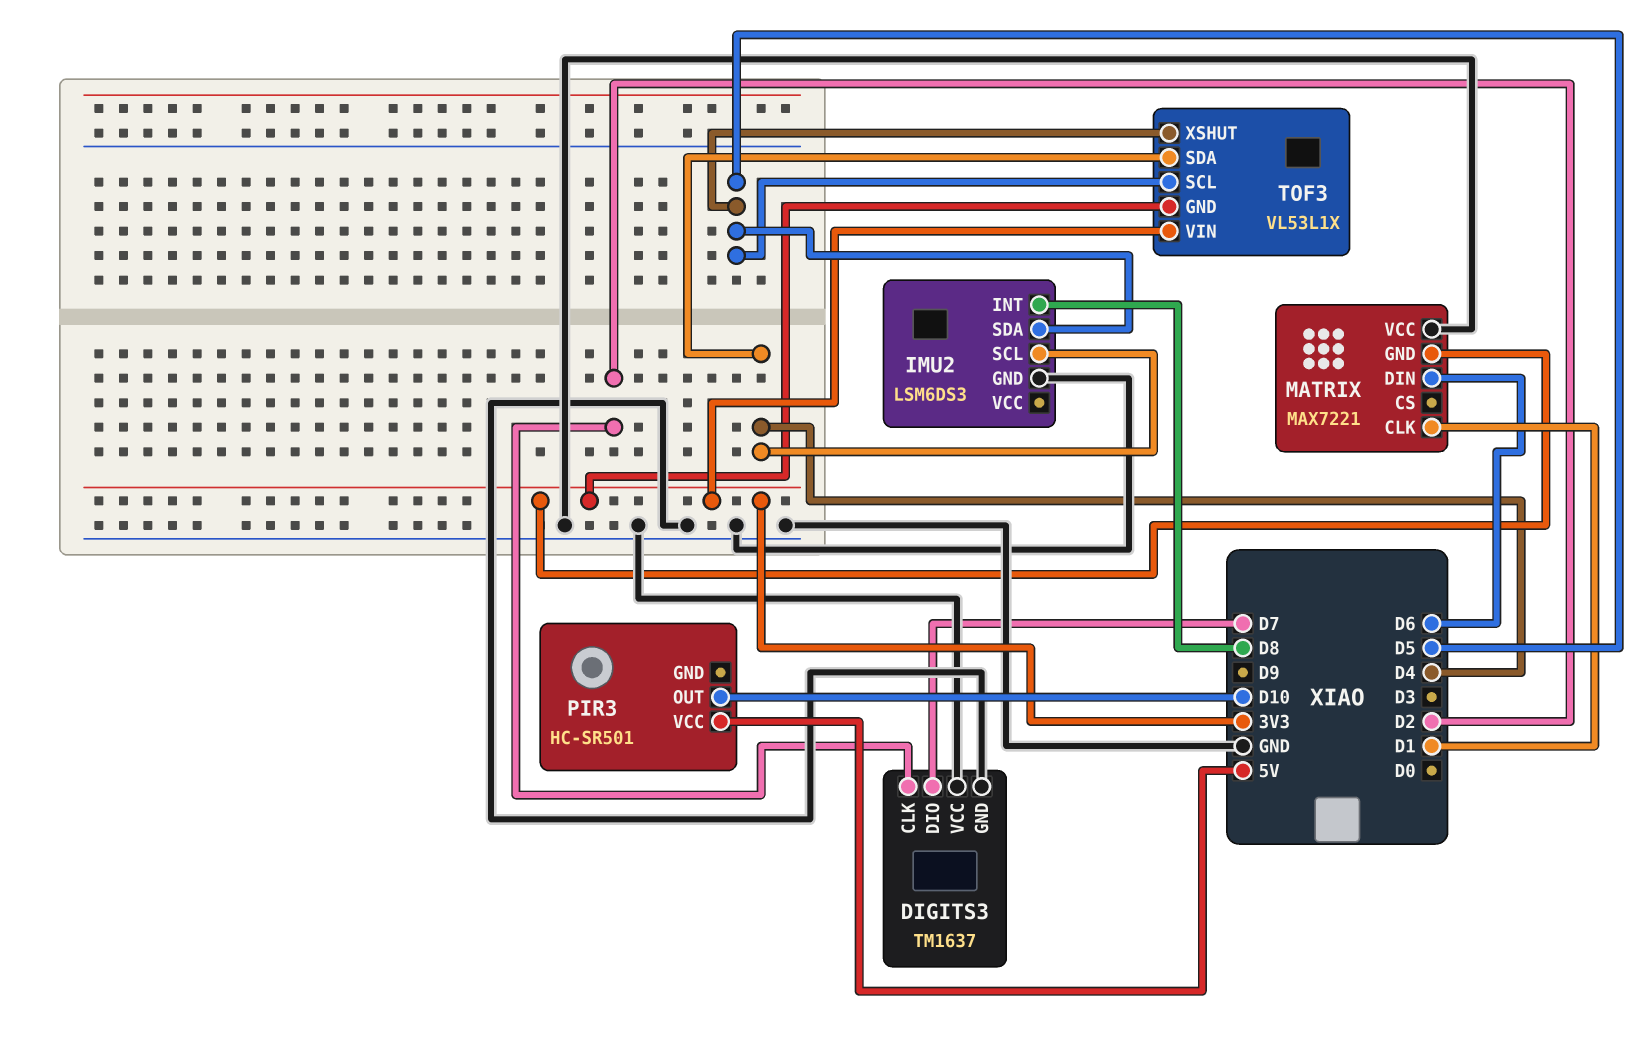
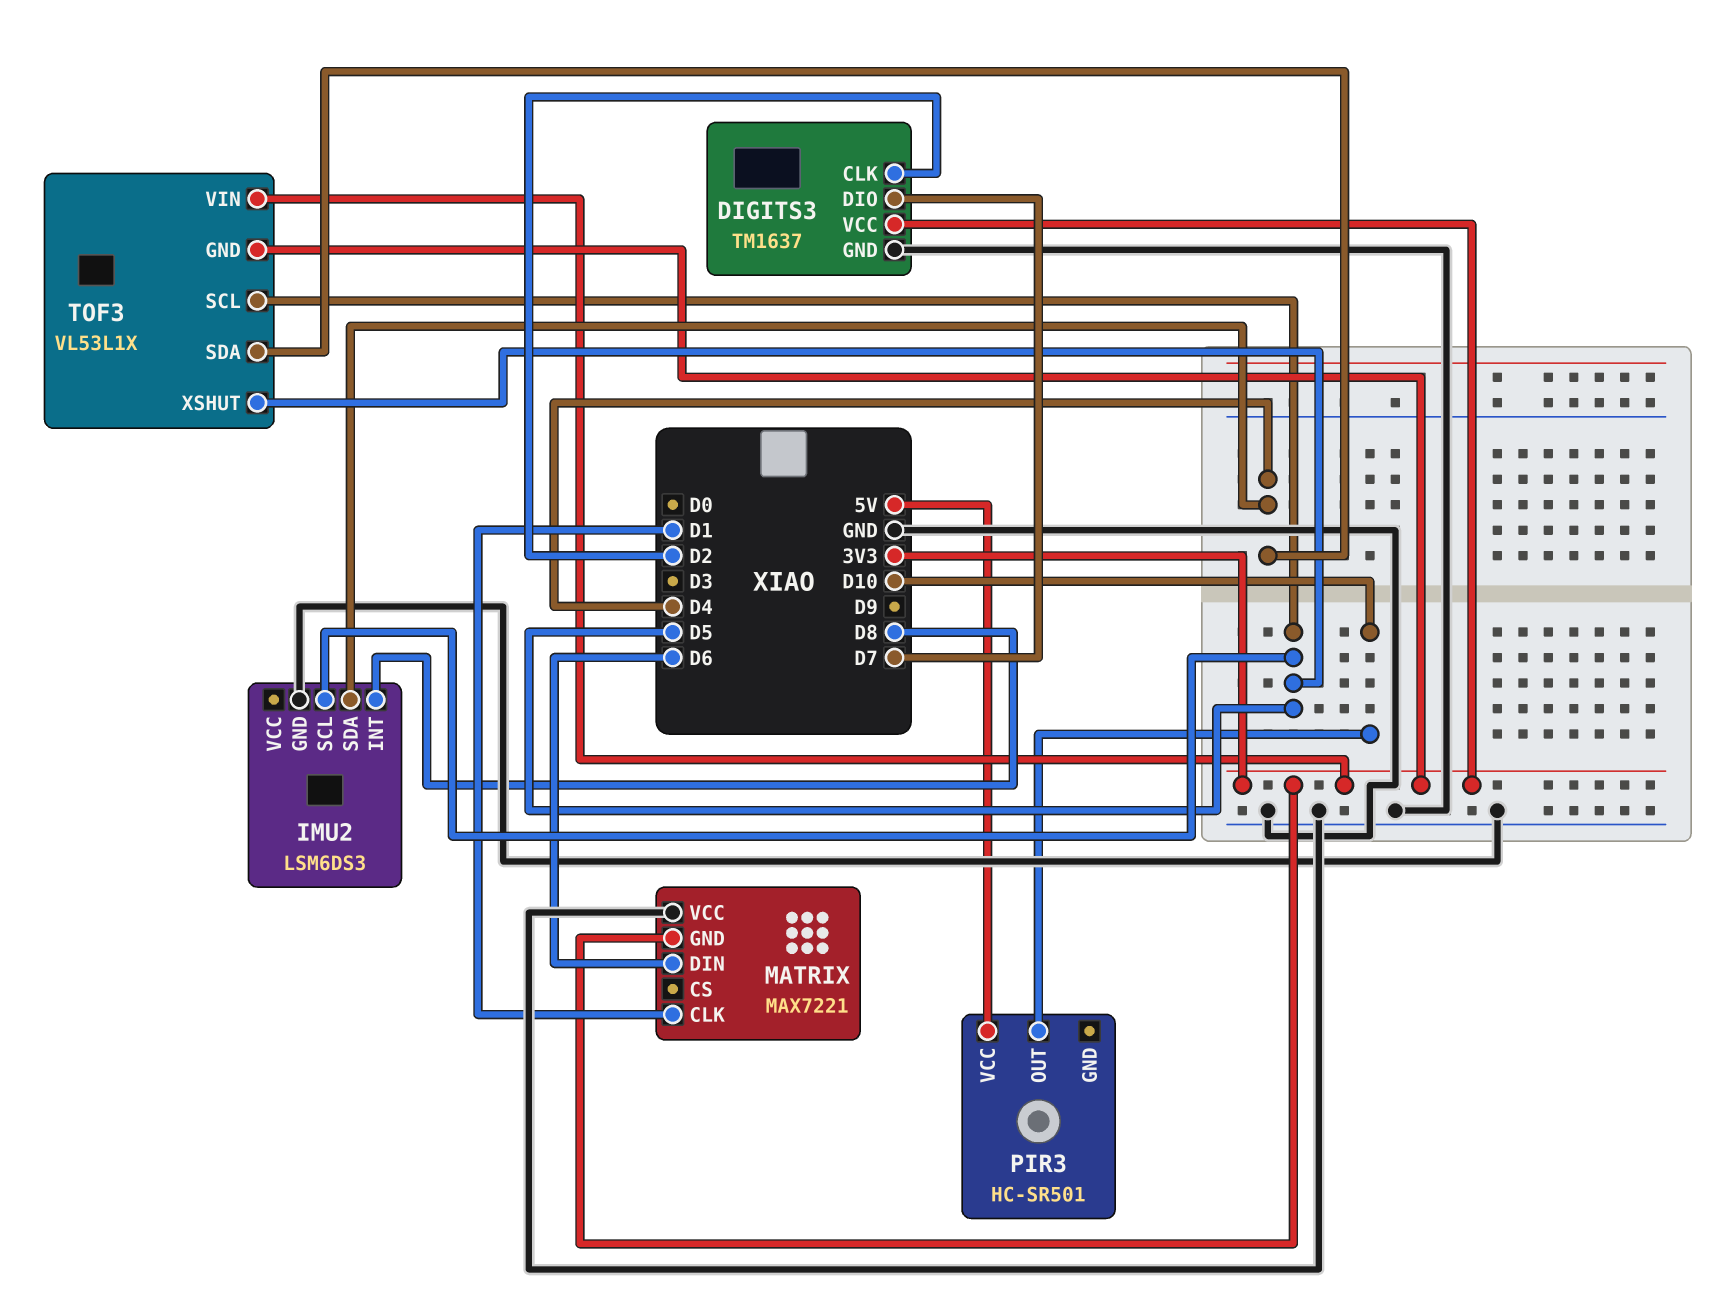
DIGITS3 pin VCC: GND -> 3V3
IMU2 pin SCL: D4 -> D5
IMU2 pin SDA: D5 -> D4

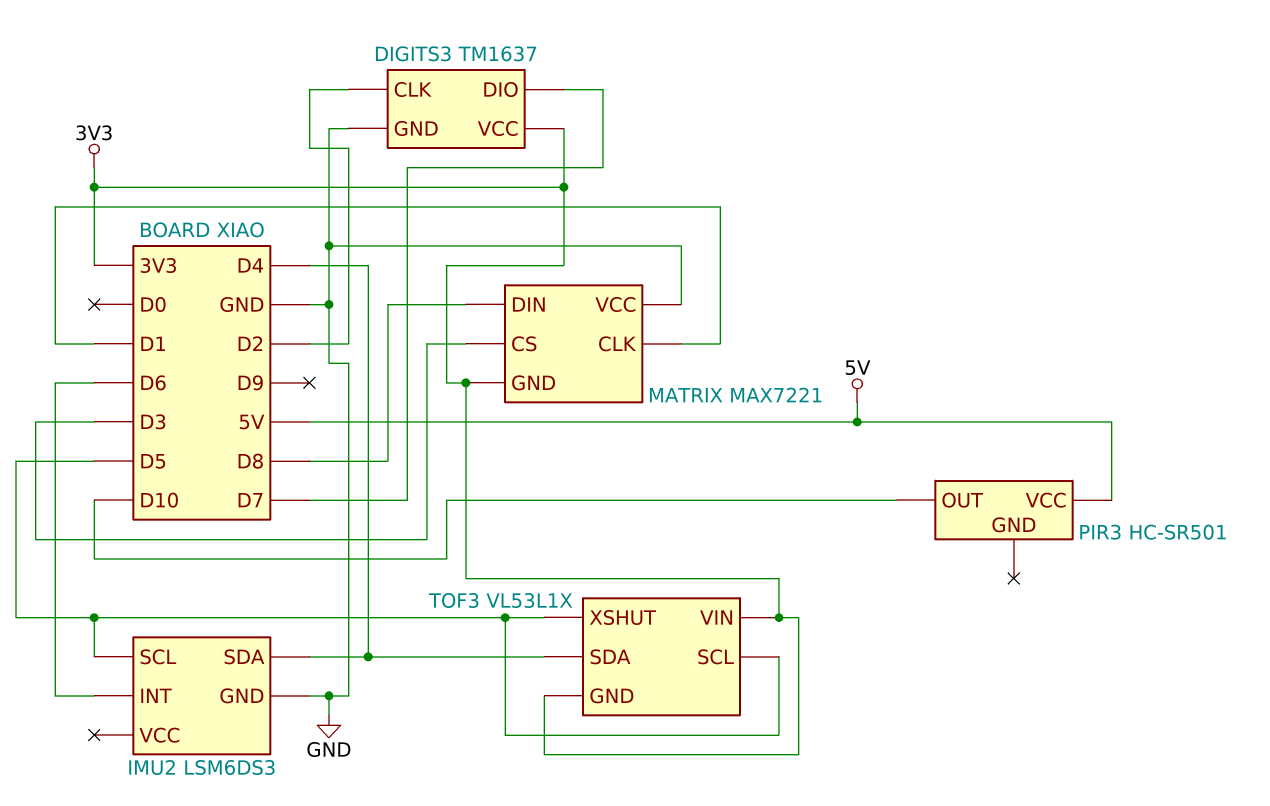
IMU2 pin INT: D8 -> D6
MATRIX pin CS: none -> D3
MATRIX pin DIN: D6 -> D8

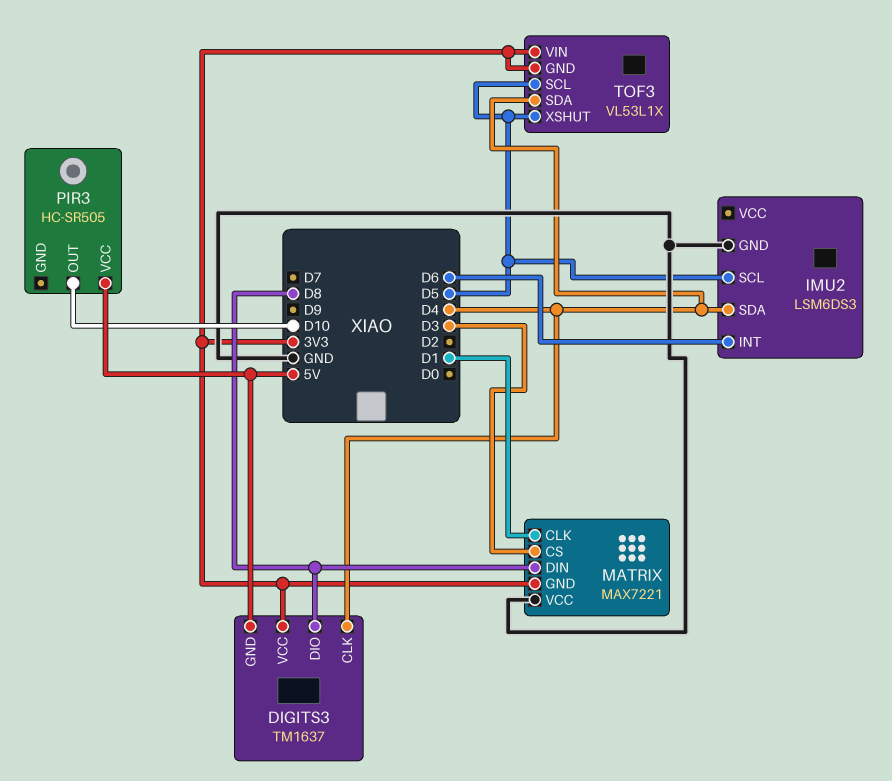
DIGITS3 pin CLK: D2 -> D4
DIGITS3 pin DIO: D7 -> D8
DIGITS3 pin GND: GND -> 5V
PIR3: HC-SR501 -> HC-SR505

